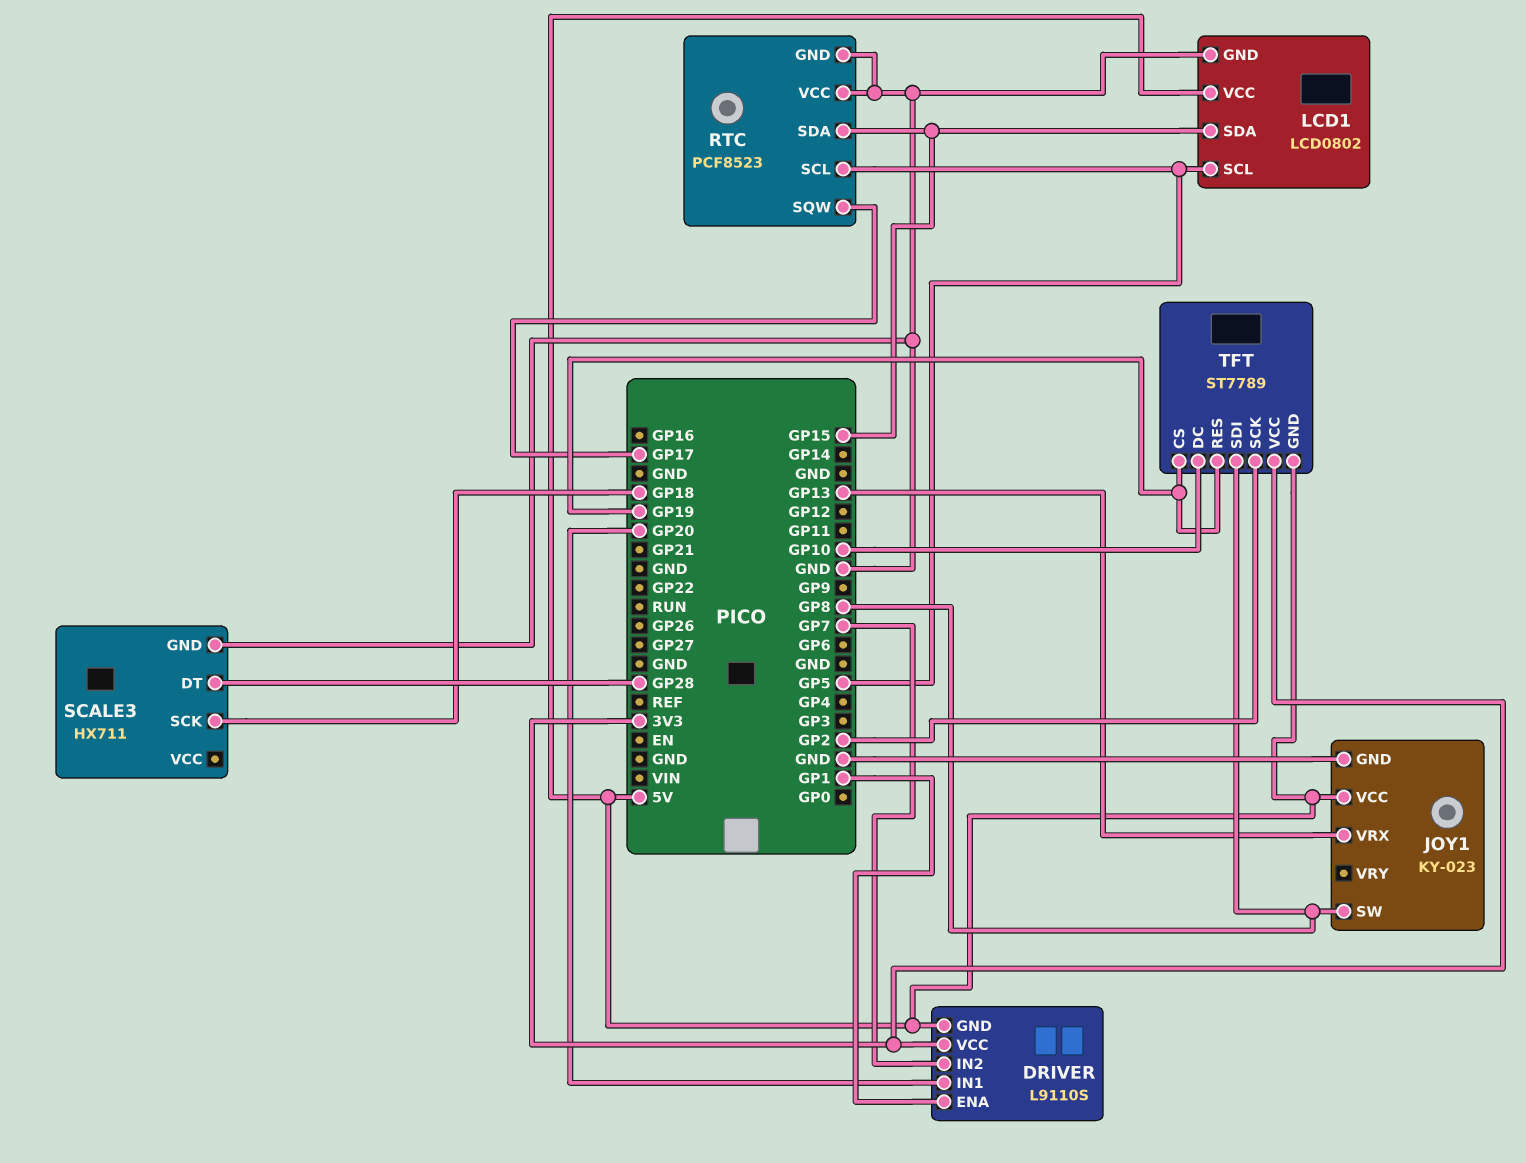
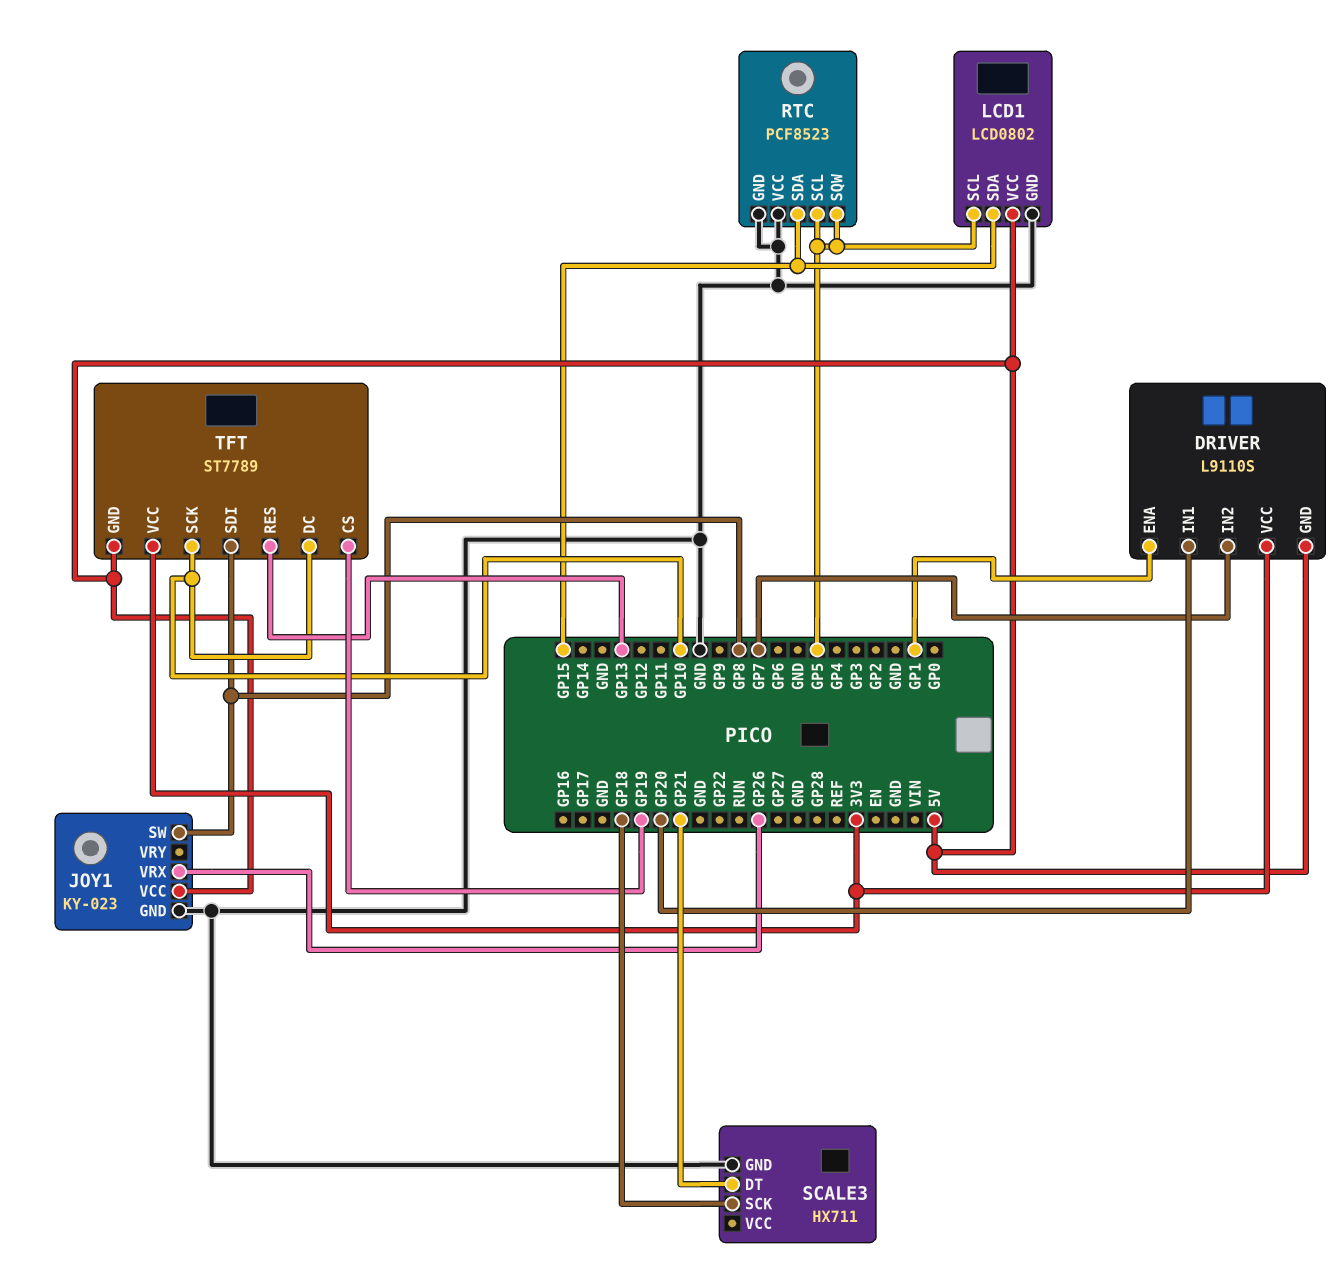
JOY1 pin VRX: GP13 -> GP26
RTC pin SQW: GP17 -> GP5
SCALE3 pin DT: GP28 -> GP21
TFT pin RES: GP19 -> GP13
TFT pin SCK: GP2 -> GP10

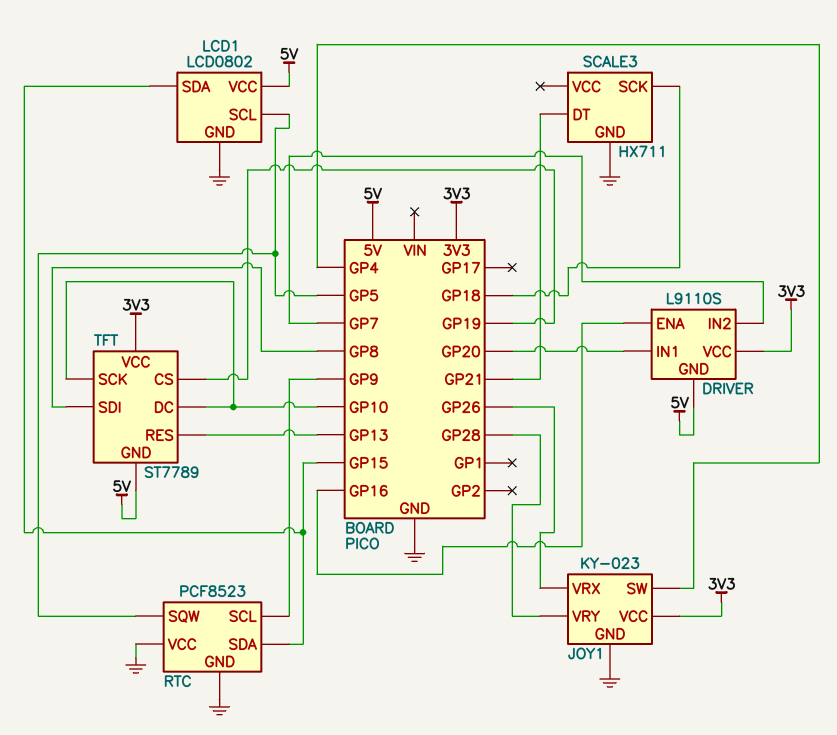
DRIVER pin ENA: GP1 -> GP16
JOY1 pin SW: GP8 -> GP4
JOY1 pin VCC: 5V -> 3V3
JOY1 pin VRY: none -> GP28
RTC pin SCL: GP5 -> GP9

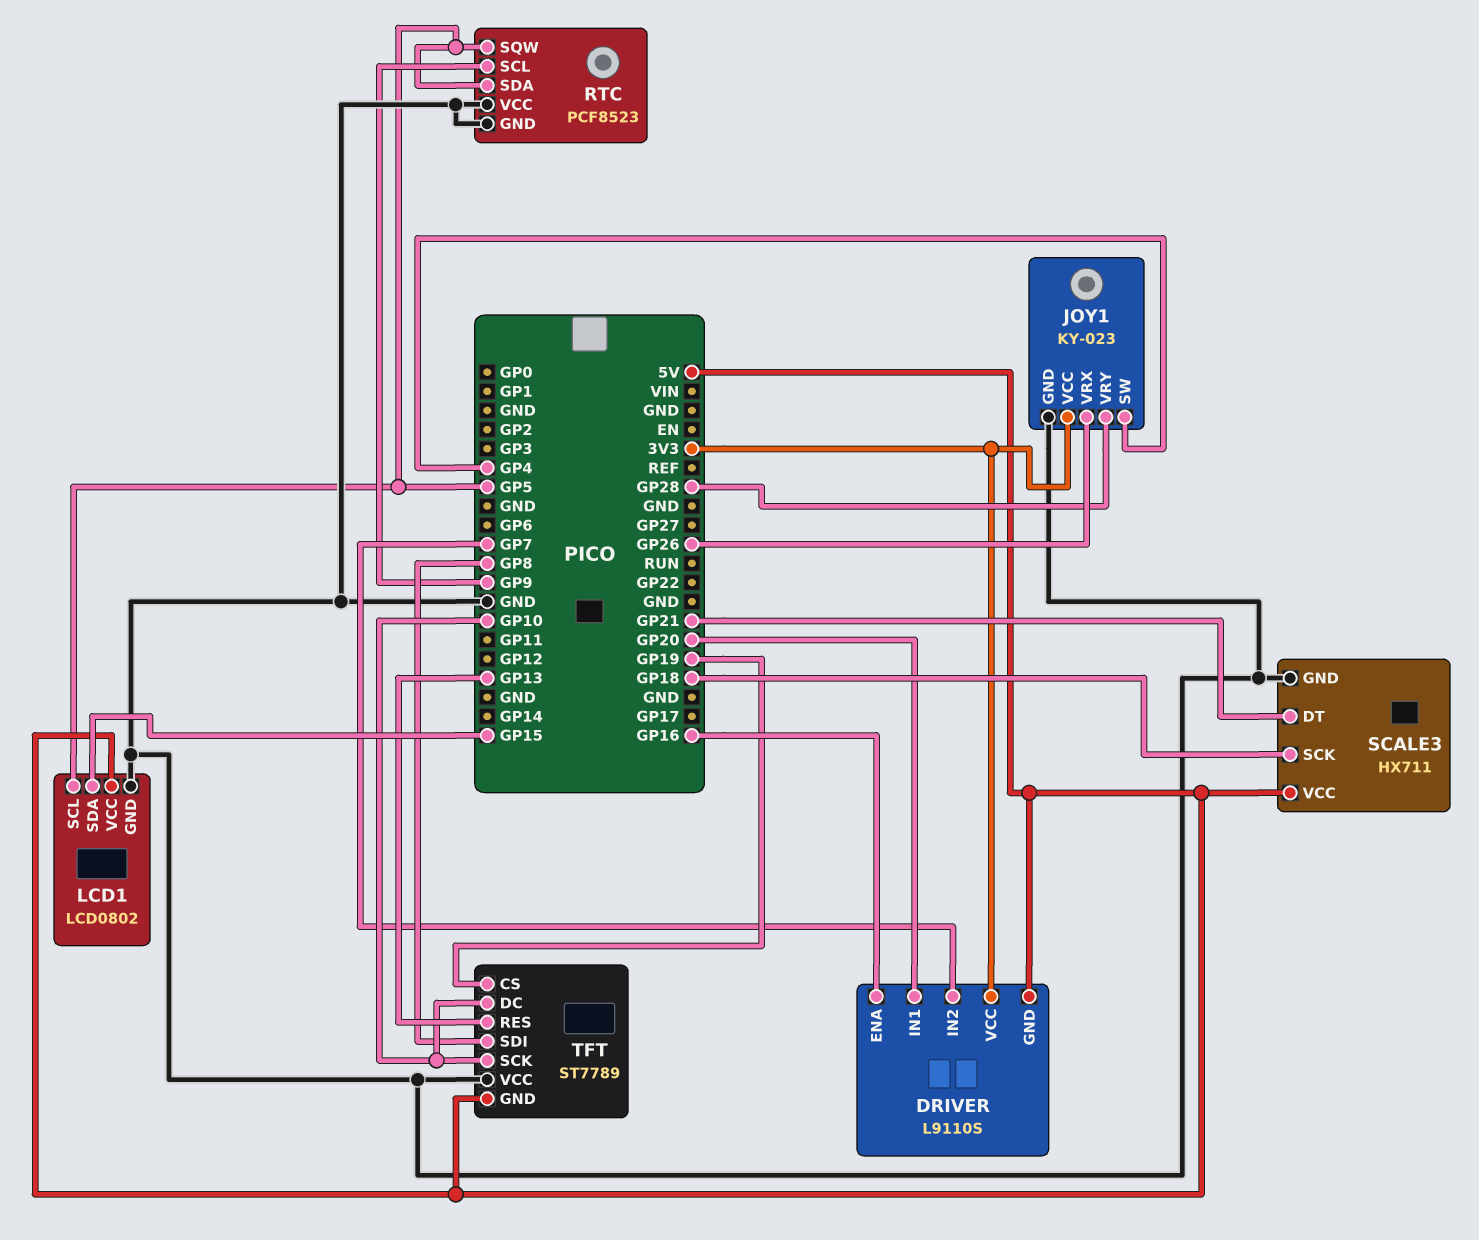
RTC pin SDA: GP15 -> GP5
SCALE3 pin VCC: none -> 5V
TFT pin VCC: 3V3 -> GND

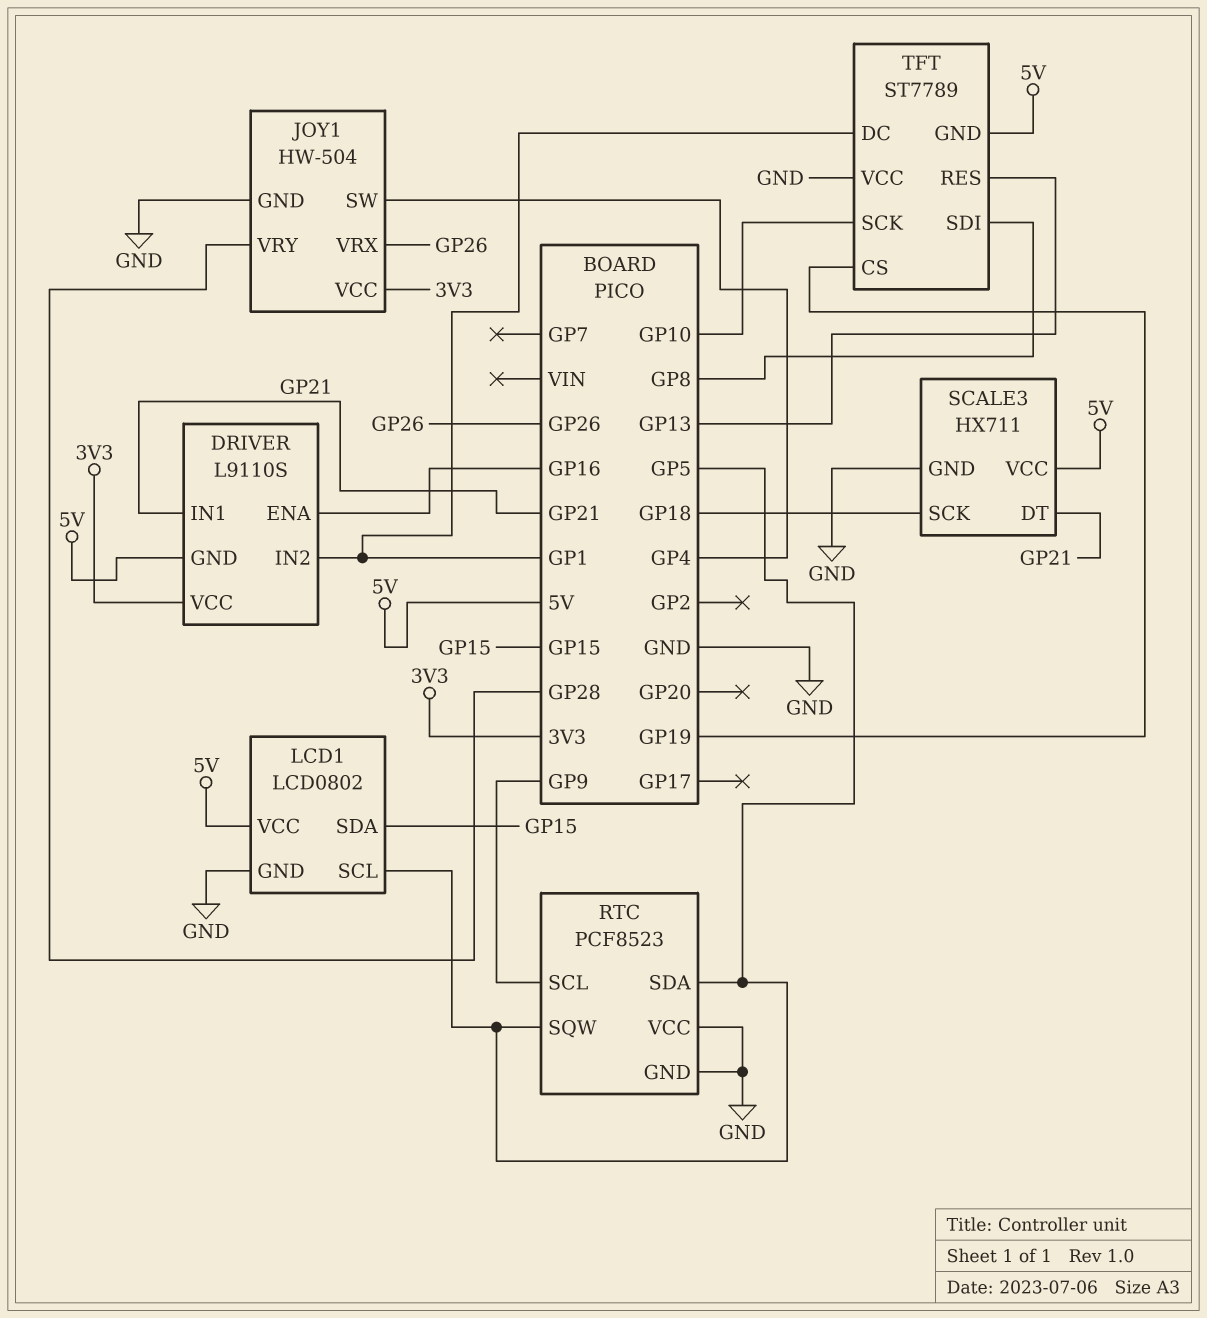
DRIVER pin IN1: GP20 -> GP21
DRIVER pin IN2: GP7 -> GP1
JOY1: KY-023 -> HW-504
TFT pin DC: GP10 -> GP1

